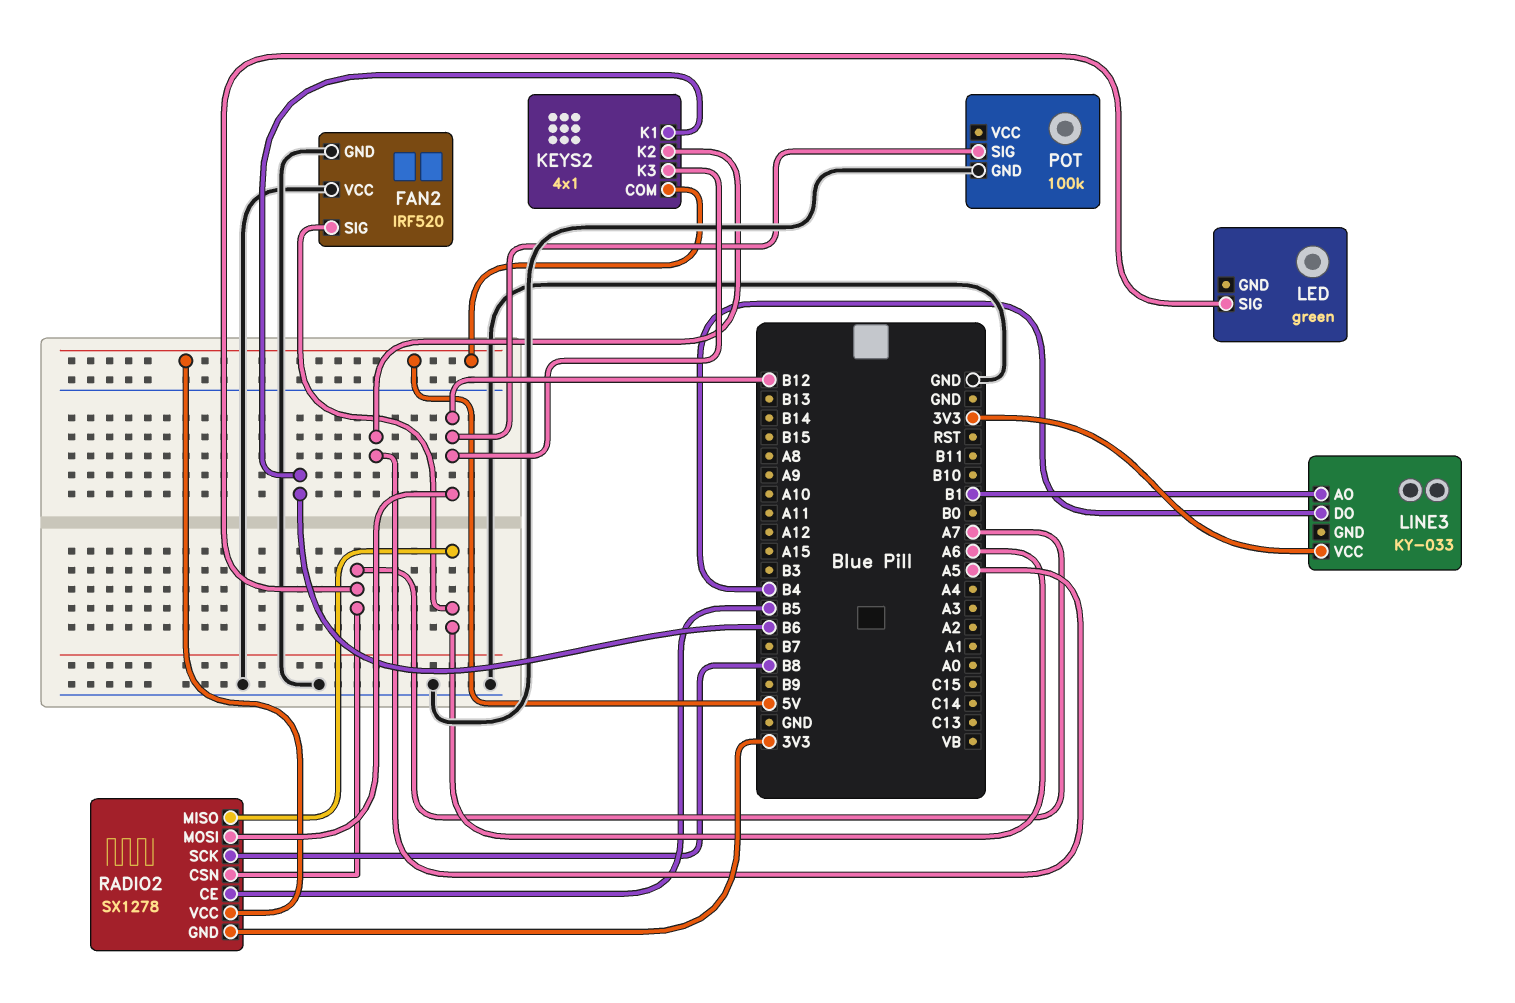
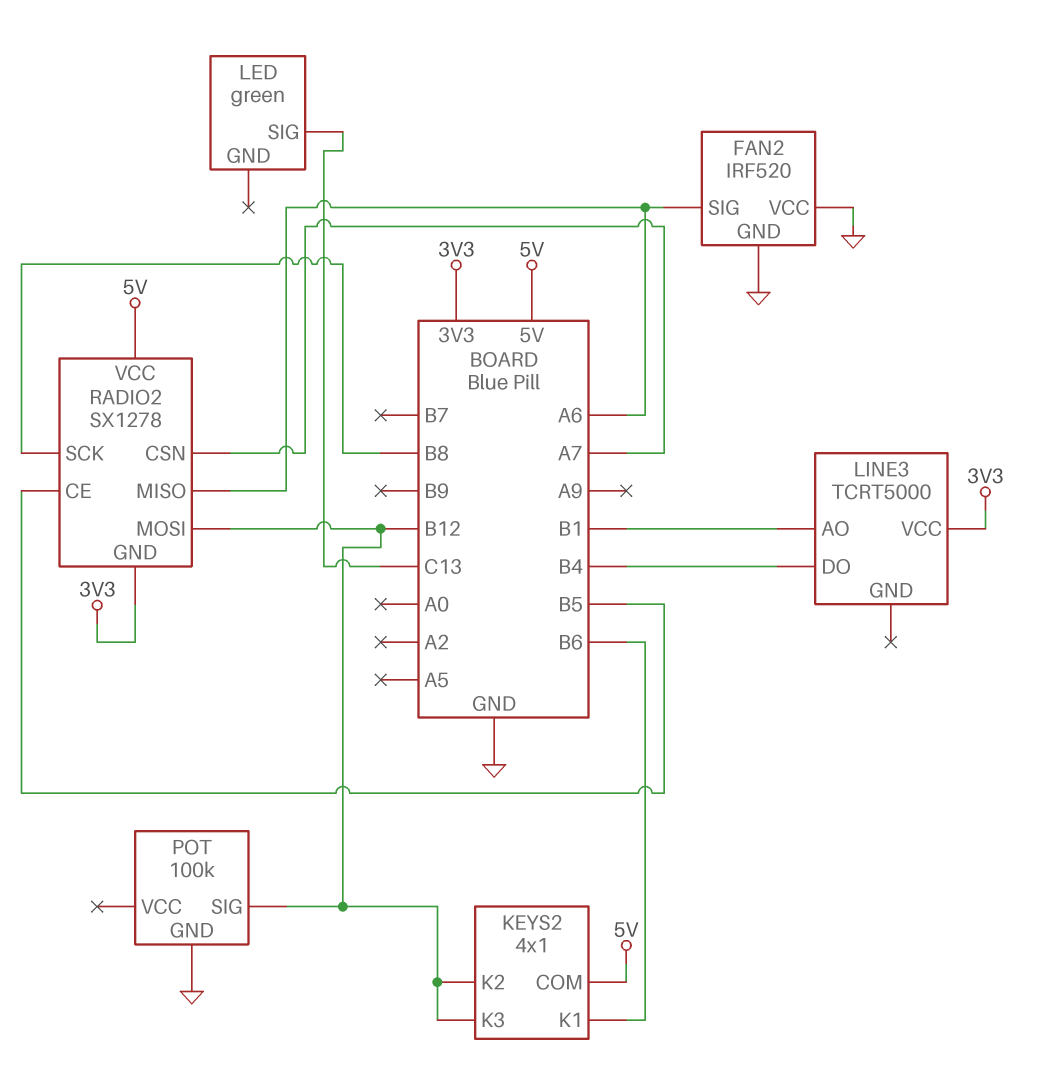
KEYS2 pin K2: A5 -> B12
LED pin SIG: A7 -> C13
LINE3: KY-033 -> TCRT5000

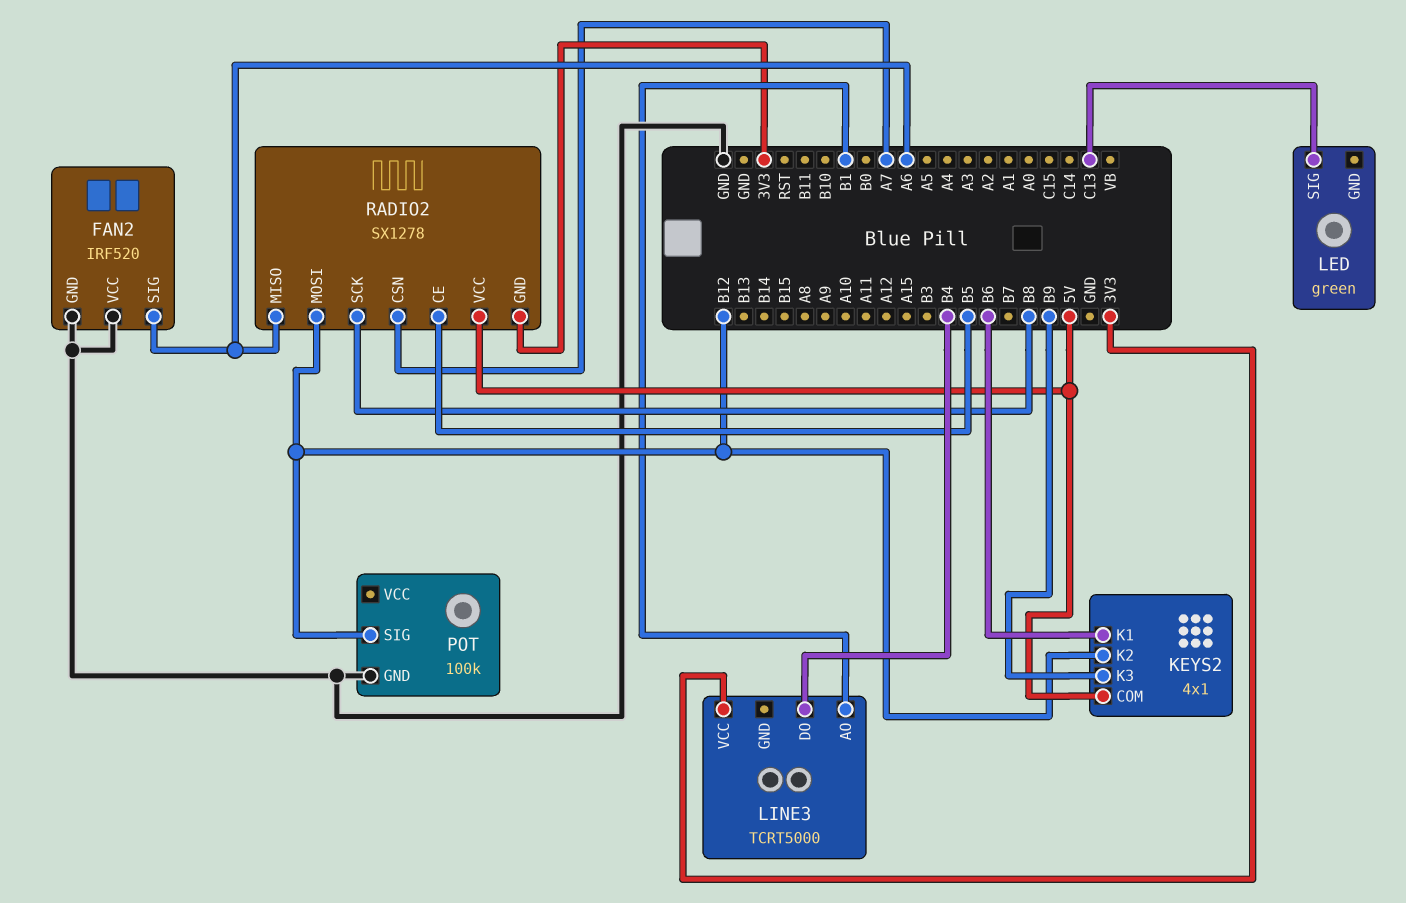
KEYS2 pin K3: B12 -> B9

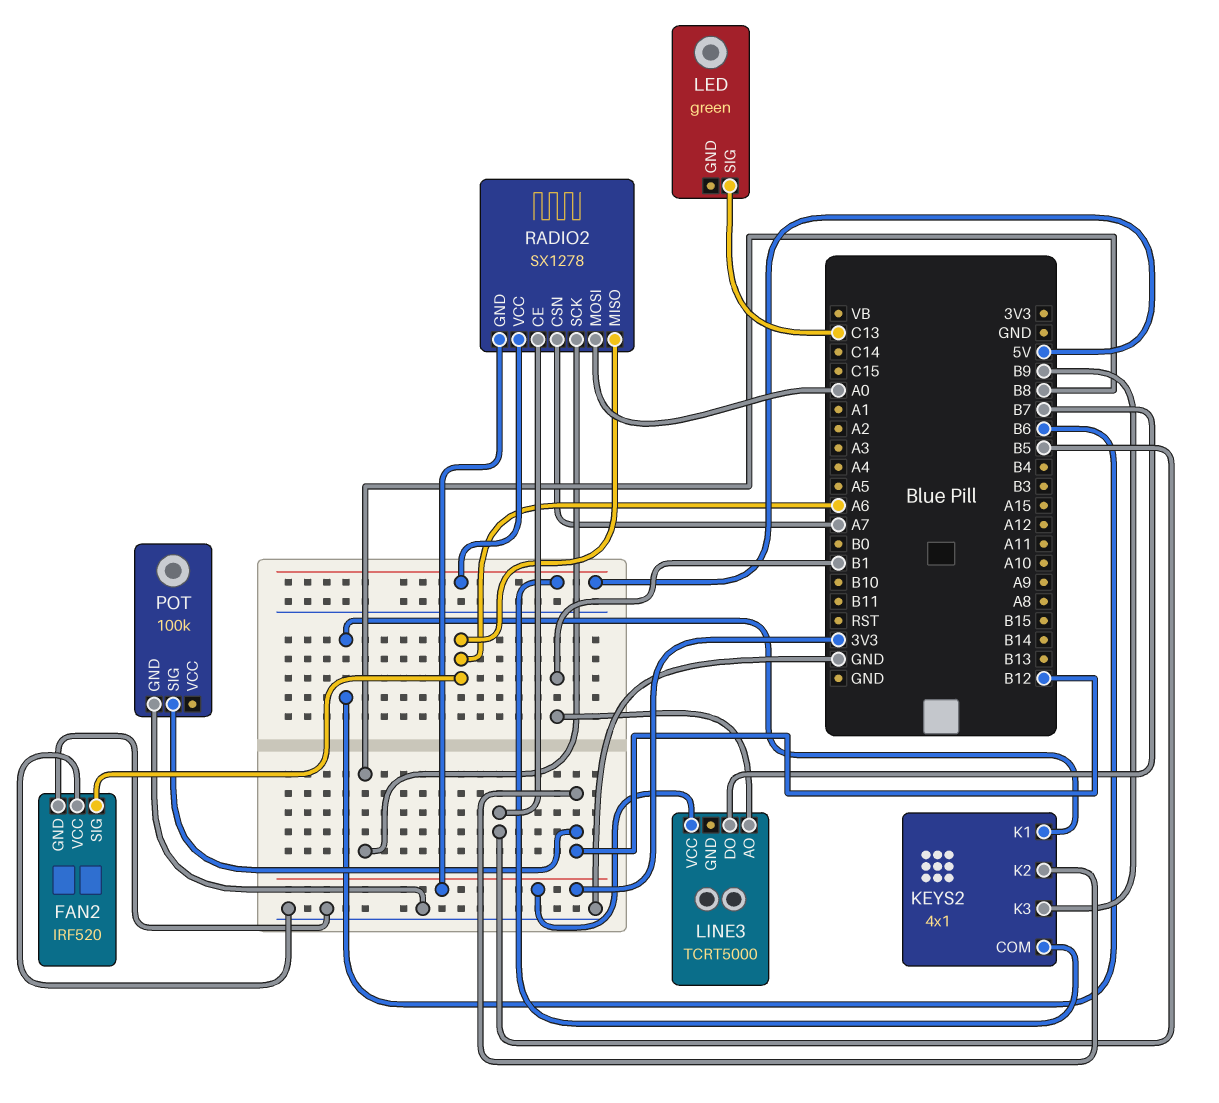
LINE3 pin DO: B4 -> B7
RADIO2 pin MOSI: B12 -> A0

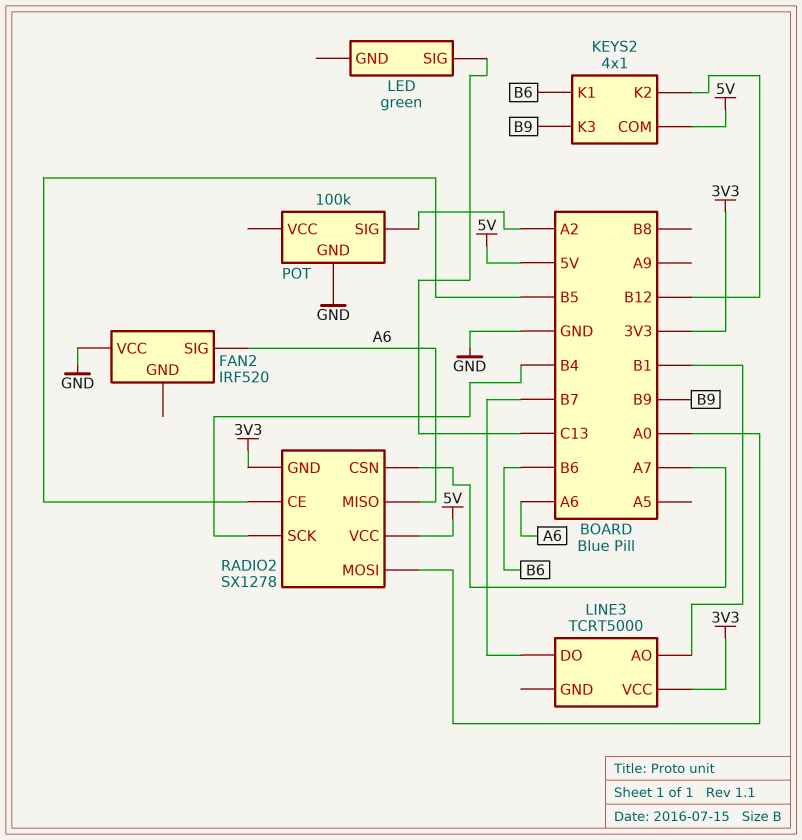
FAN2 pin GND: GND -> none
POT pin SIG: B12 -> A2
RADIO2 pin SCK: B8 -> B4

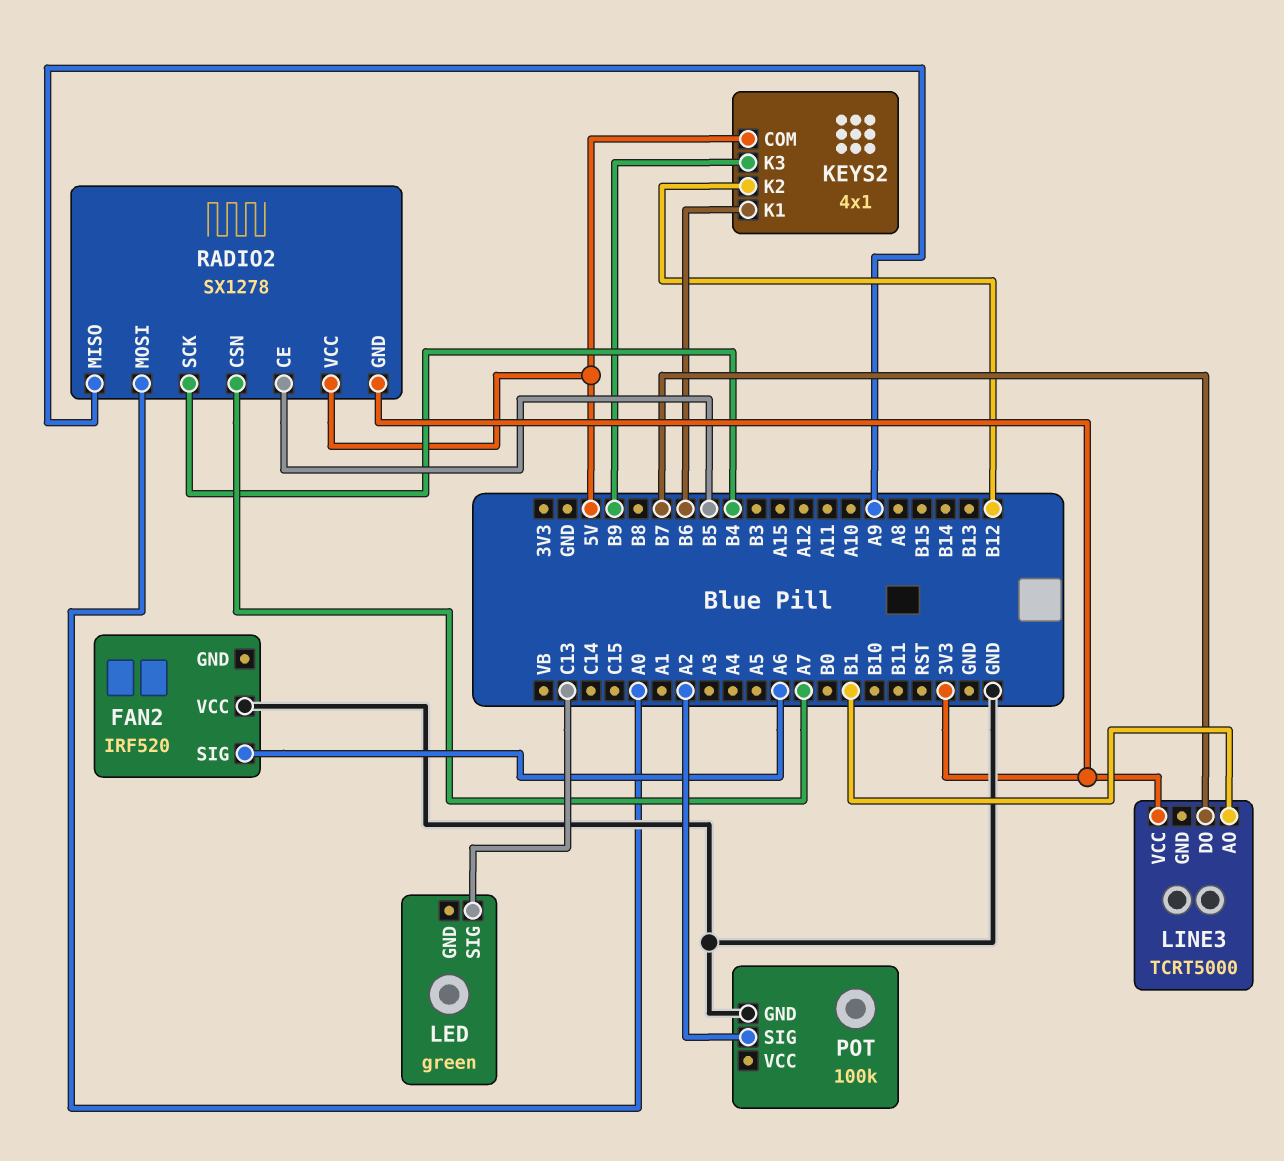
RADIO2 pin MISO: A6 -> A9

